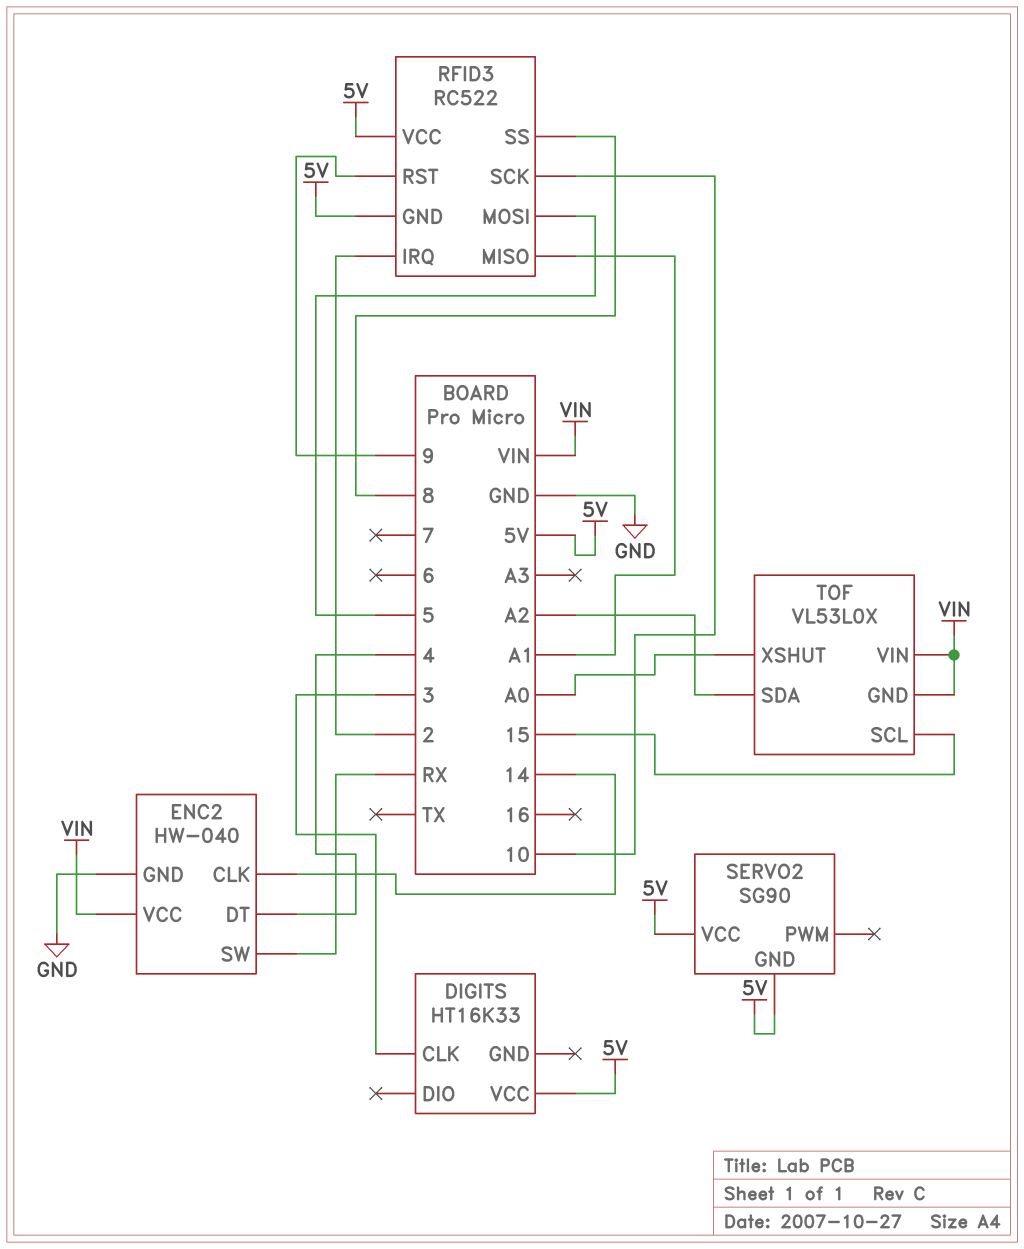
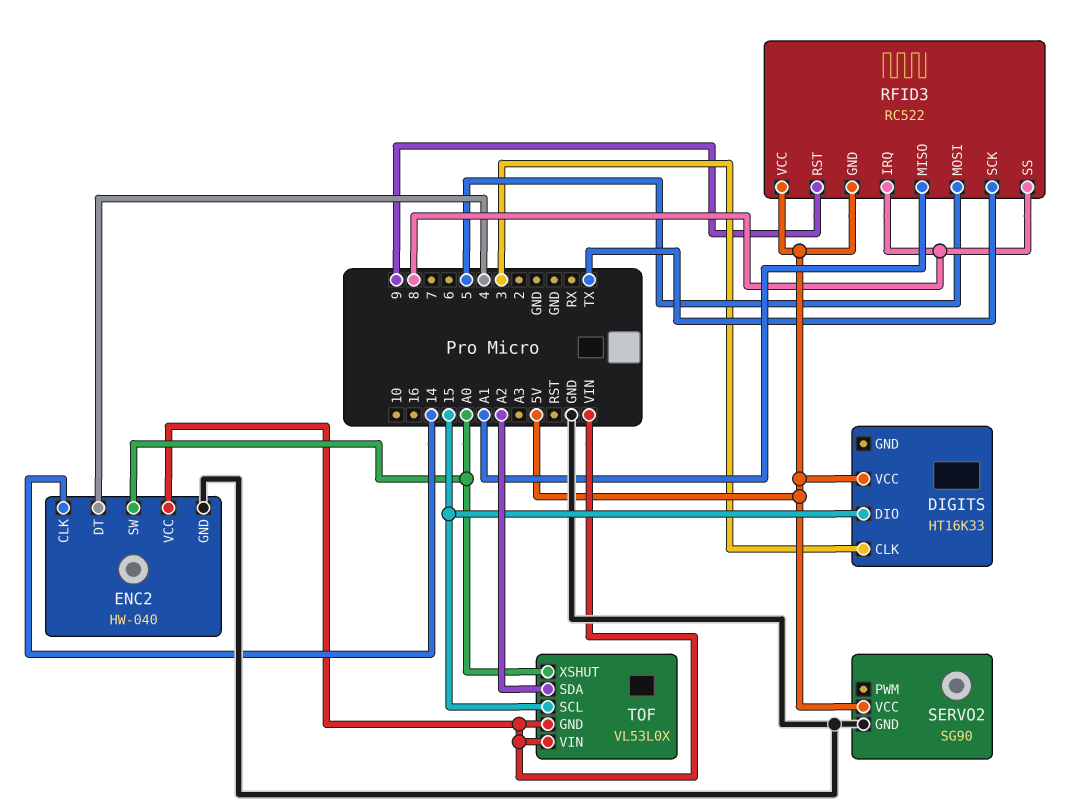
DIGITS pin DIO: none -> 15
ENC2 pin SW: RX -> A0
RFID3 pin IRQ: 2 -> 8
RFID3 pin SCK: 10 -> TX
SERVO2 pin GND: 5V -> GND

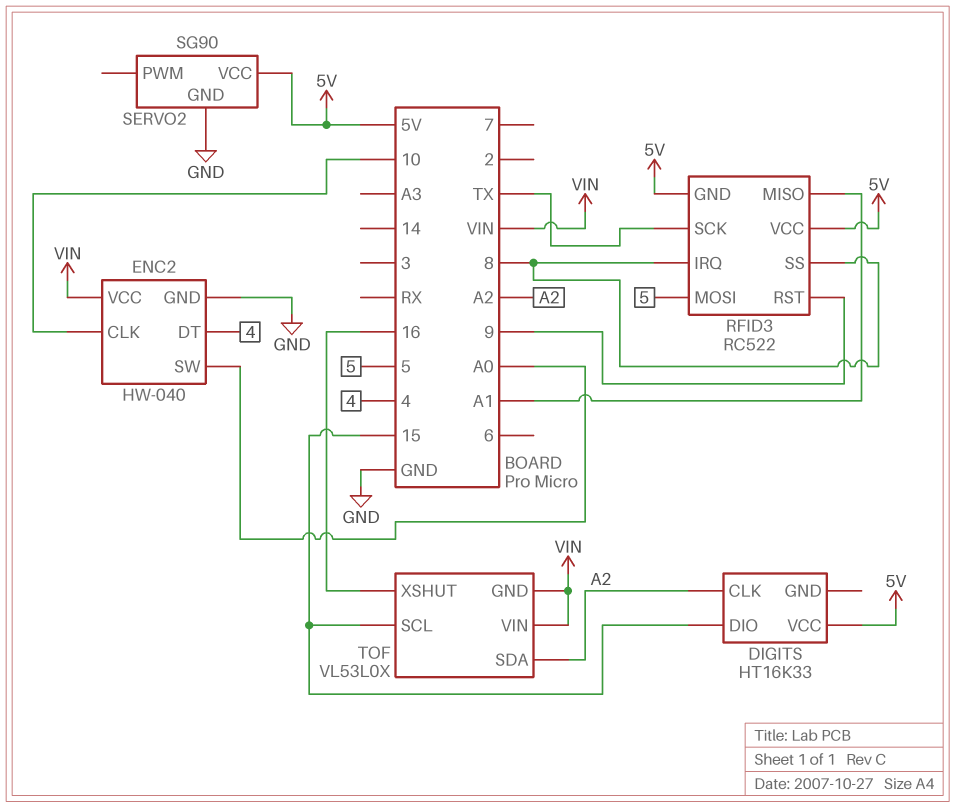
DIGITS pin CLK: 3 -> A2
ENC2 pin CLK: 14 -> 10
TOF pin XSHUT: A0 -> 16

